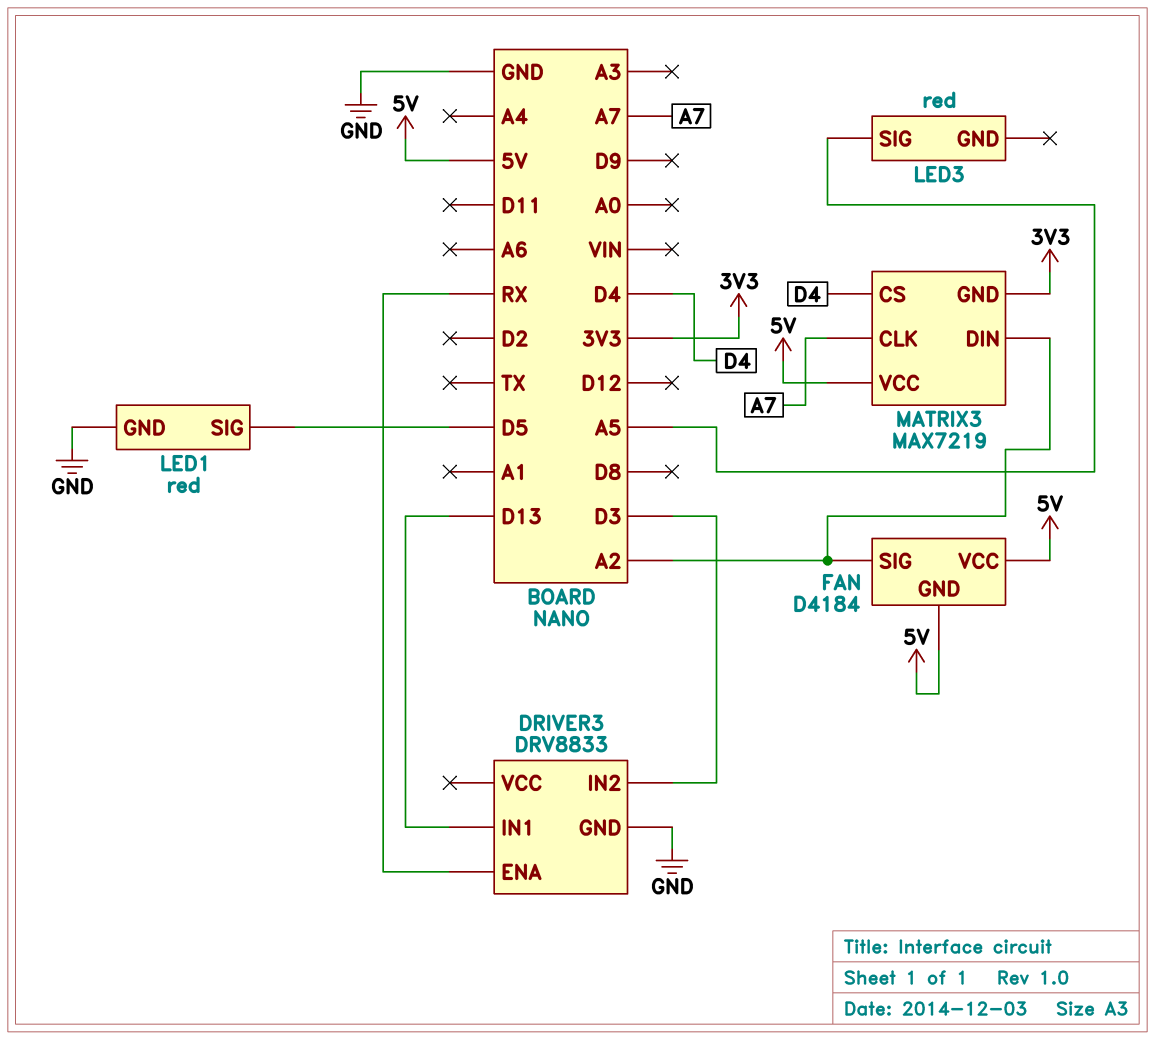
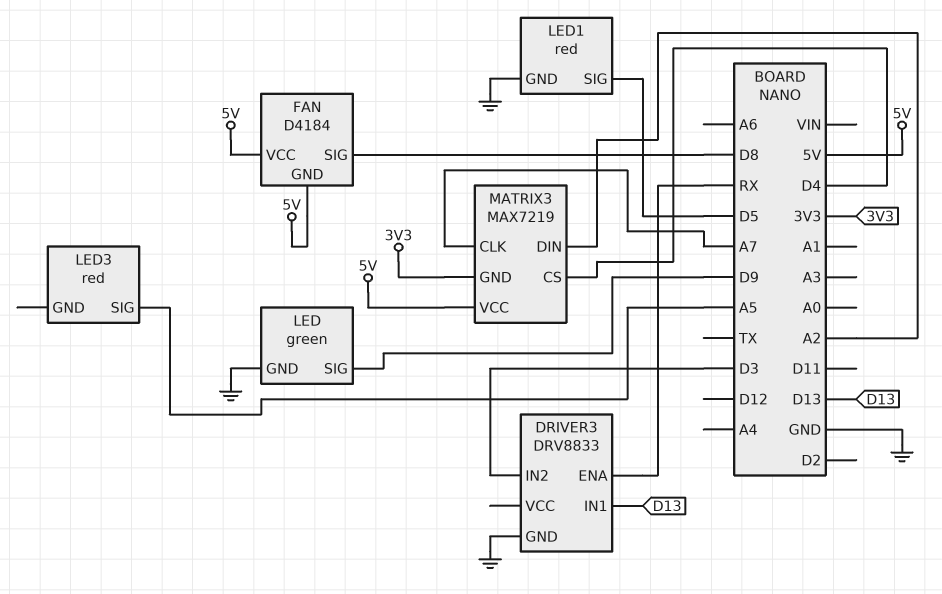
FAN pin SIG: A2 -> D8
LED: none -> green
LED pin GND: none -> GND
LED pin SIG: none -> D9

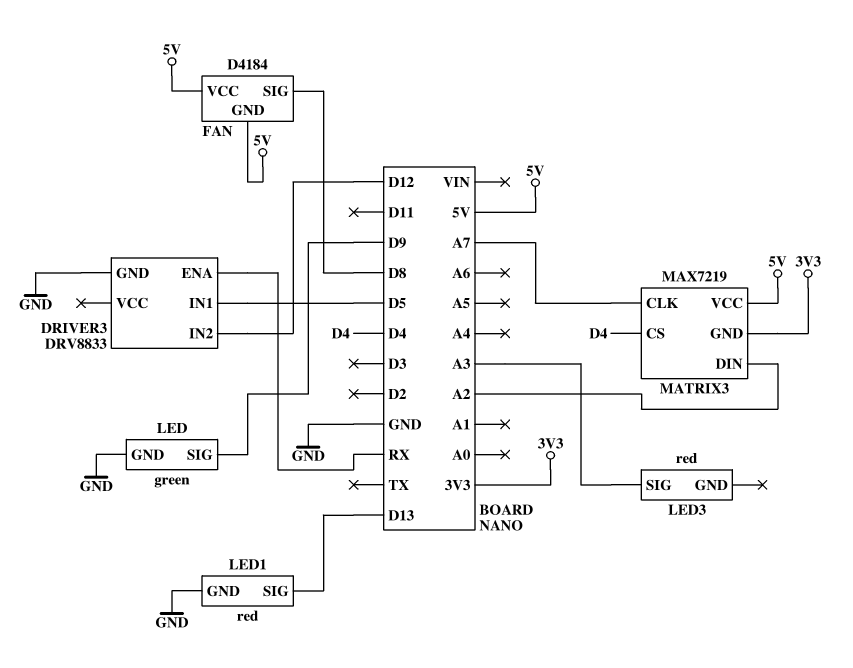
DRIVER3 pin IN1: D13 -> D5
DRIVER3 pin IN2: D3 -> D12
LED1 pin SIG: D5 -> D13
LED3 pin SIG: A5 -> A3

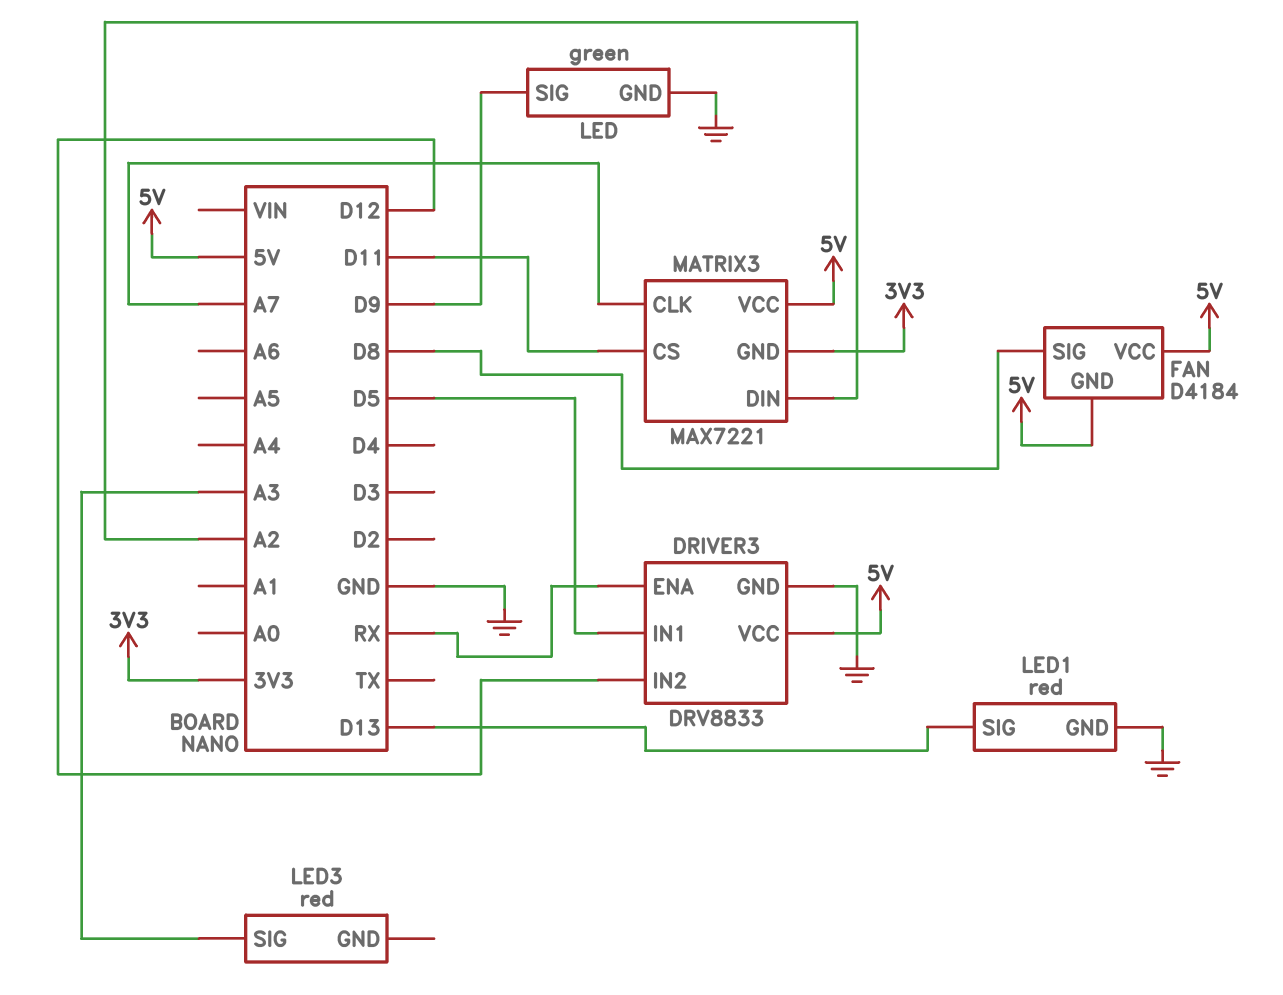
DRIVER3 pin VCC: none -> 5V
MATRIX3: MAX7219 -> MAX7221
MATRIX3 pin CS: D4 -> D11

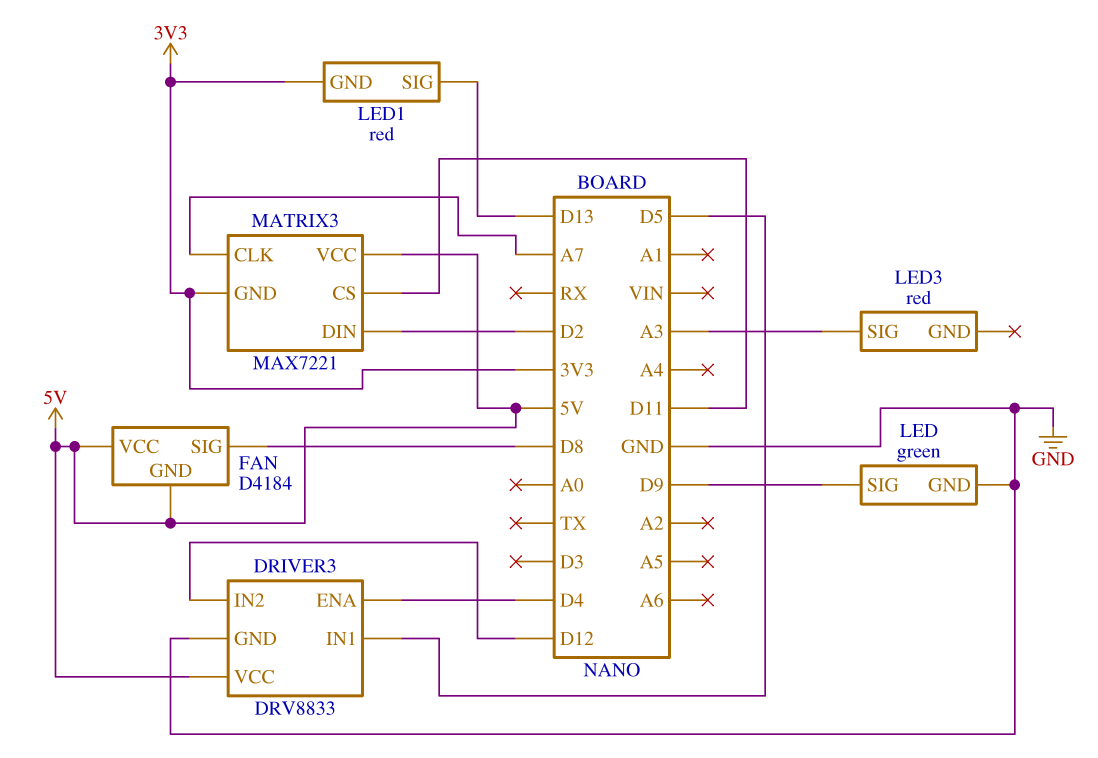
DRIVER3 pin ENA: RX -> D4
LED1 pin GND: GND -> 3V3
MATRIX3 pin DIN: A2 -> D2

